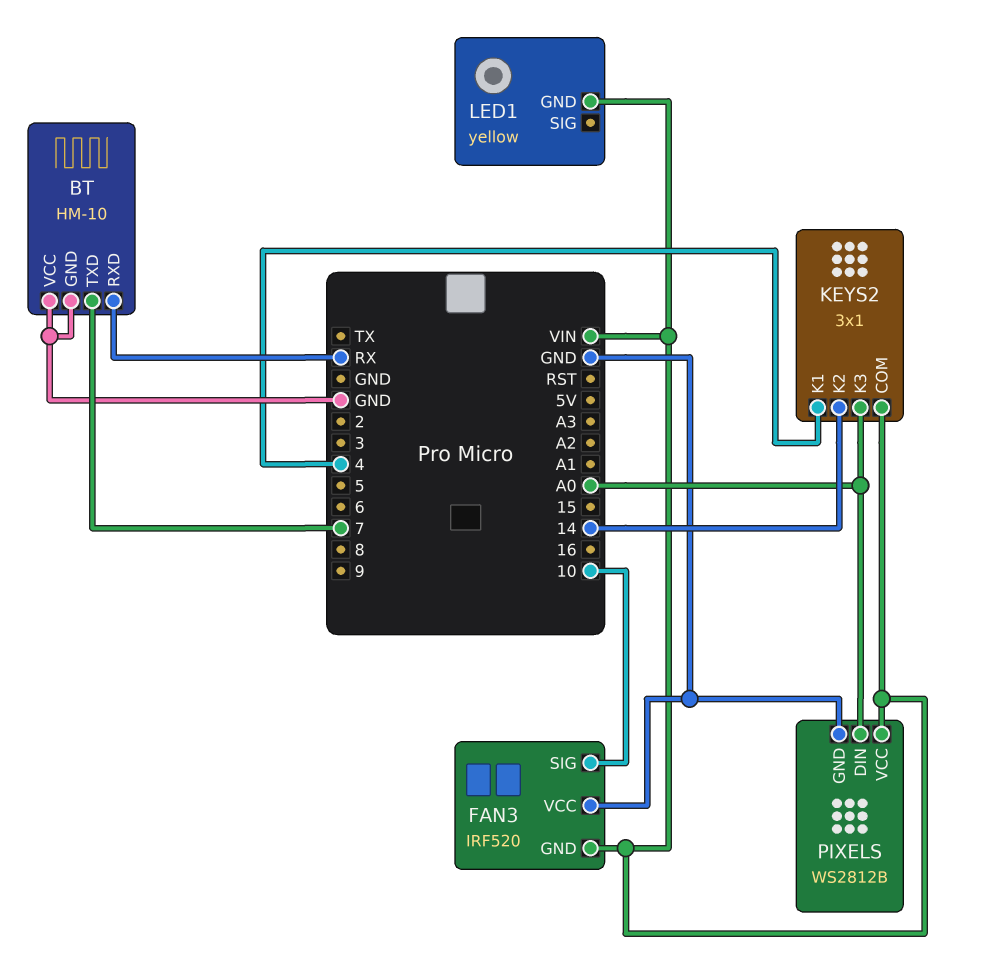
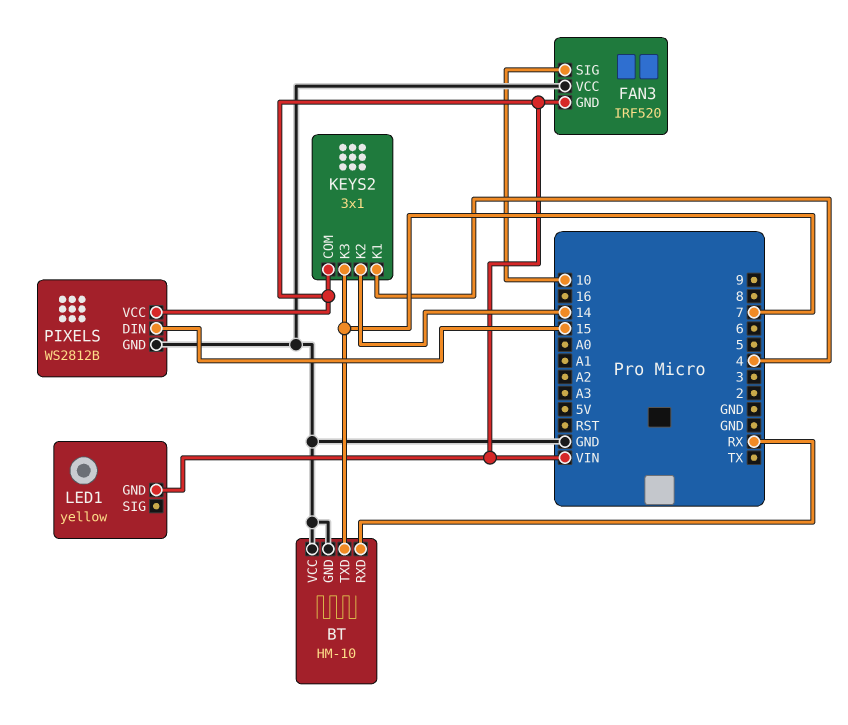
KEYS2 pin K3: A0 -> 7
PIXELS pin DIN: A0 -> 15

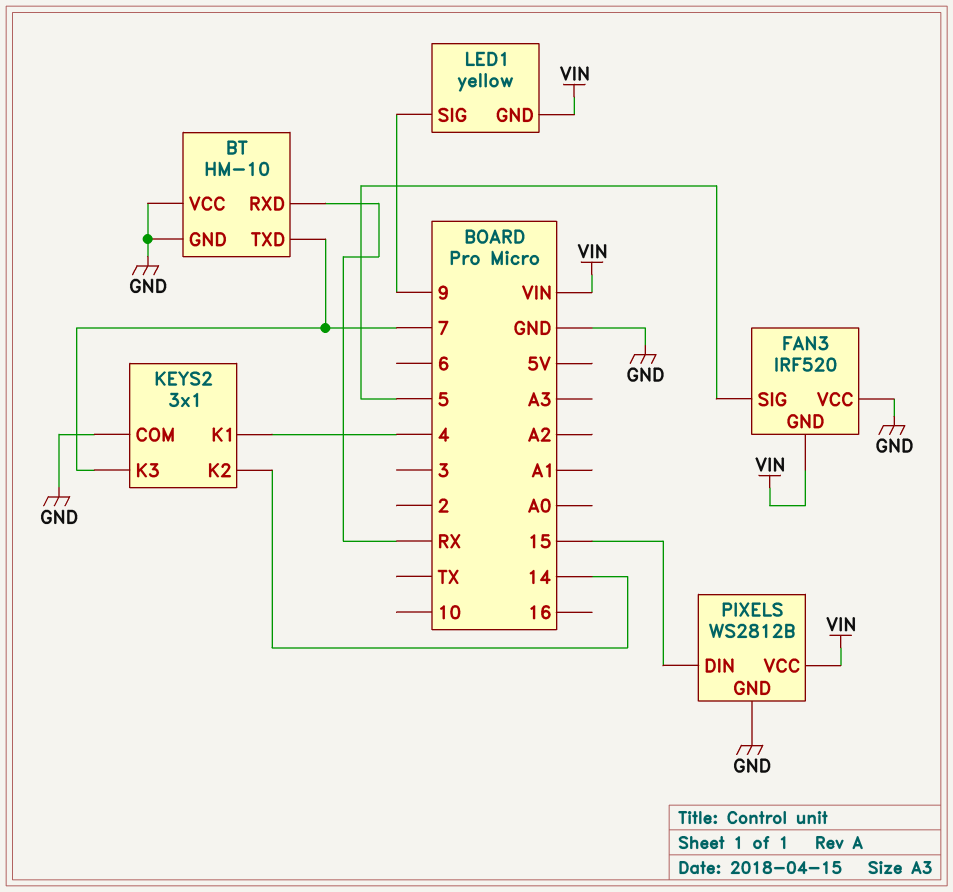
FAN3 pin SIG: 10 -> 5
KEYS2 pin COM: VIN -> GND
LED1 pin SIG: none -> 9

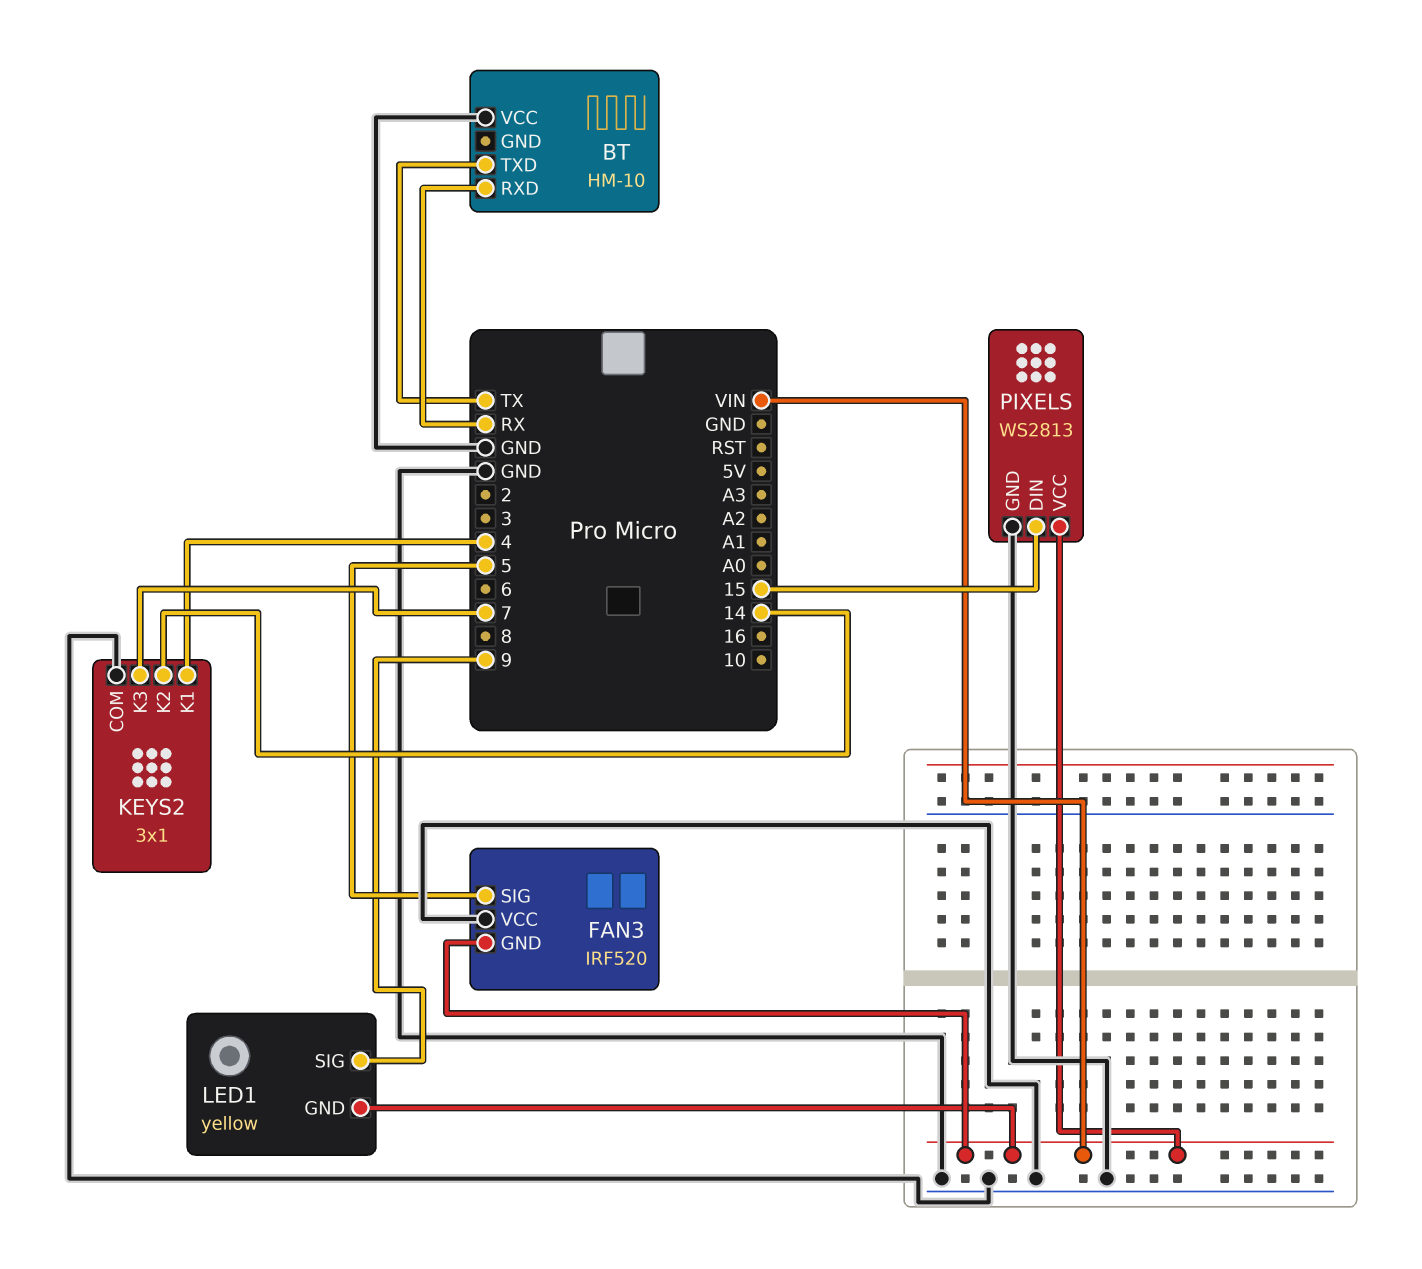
BT pin GND: GND -> none
BT pin TXD: 7 -> TX
PIXELS: WS2812B -> WS2813

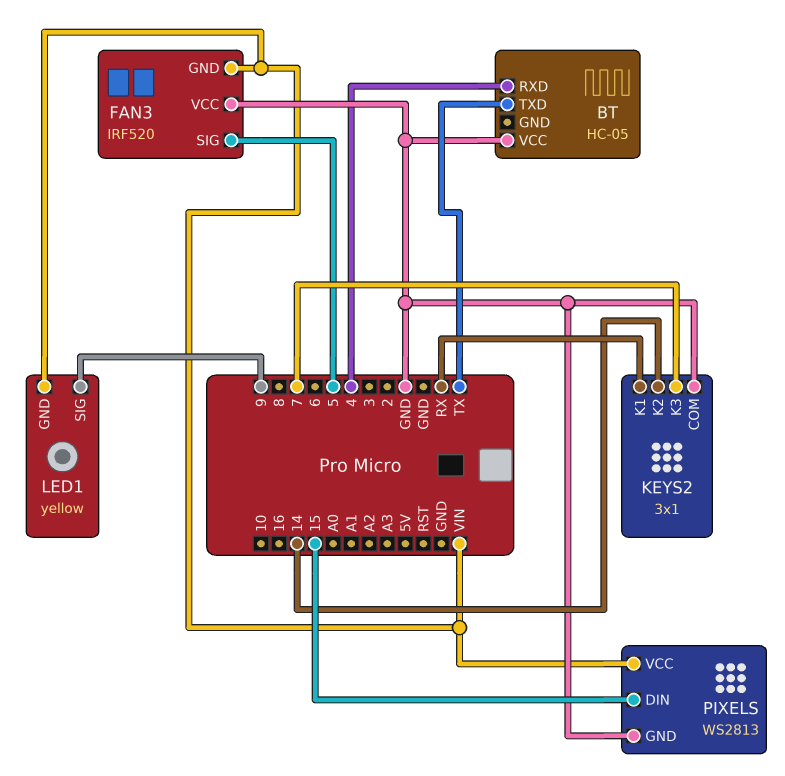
BT: HM-10 -> HC-05
BT pin RXD: RX -> 4
KEYS2 pin K1: 4 -> RX

